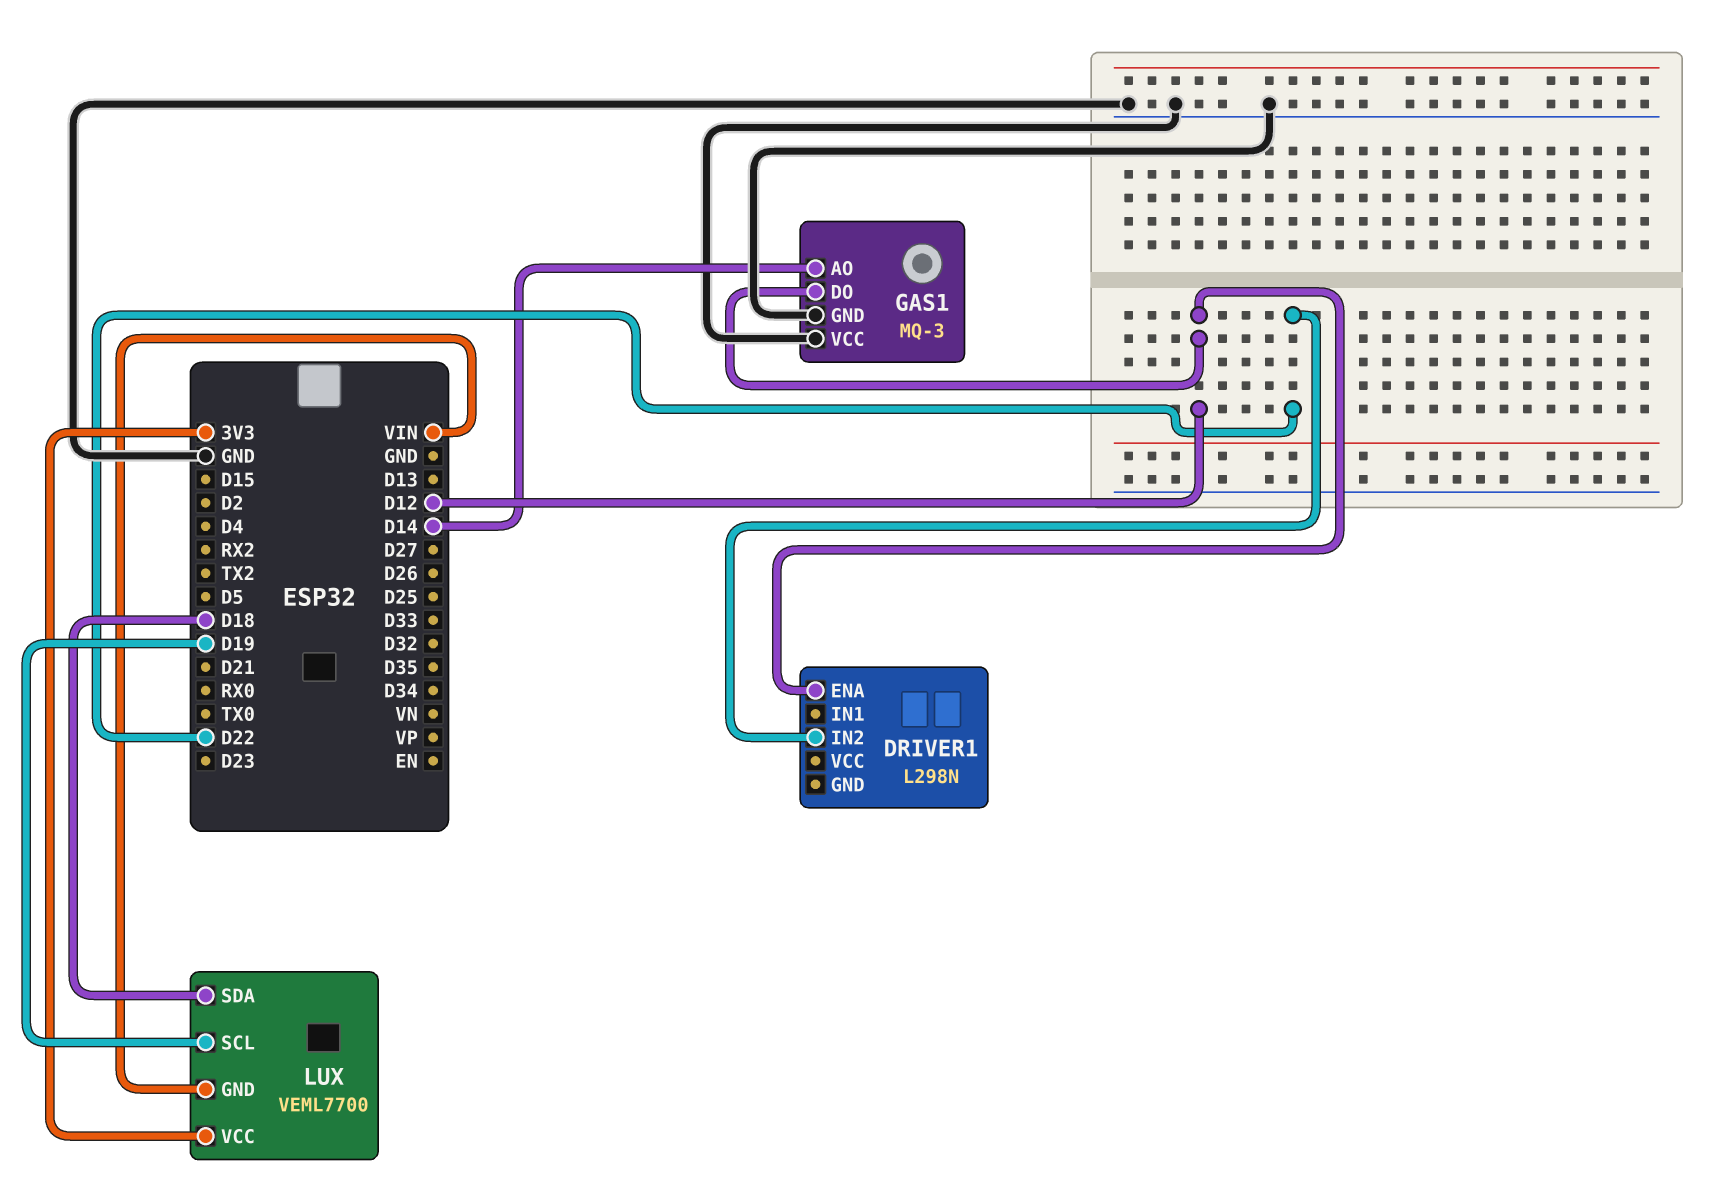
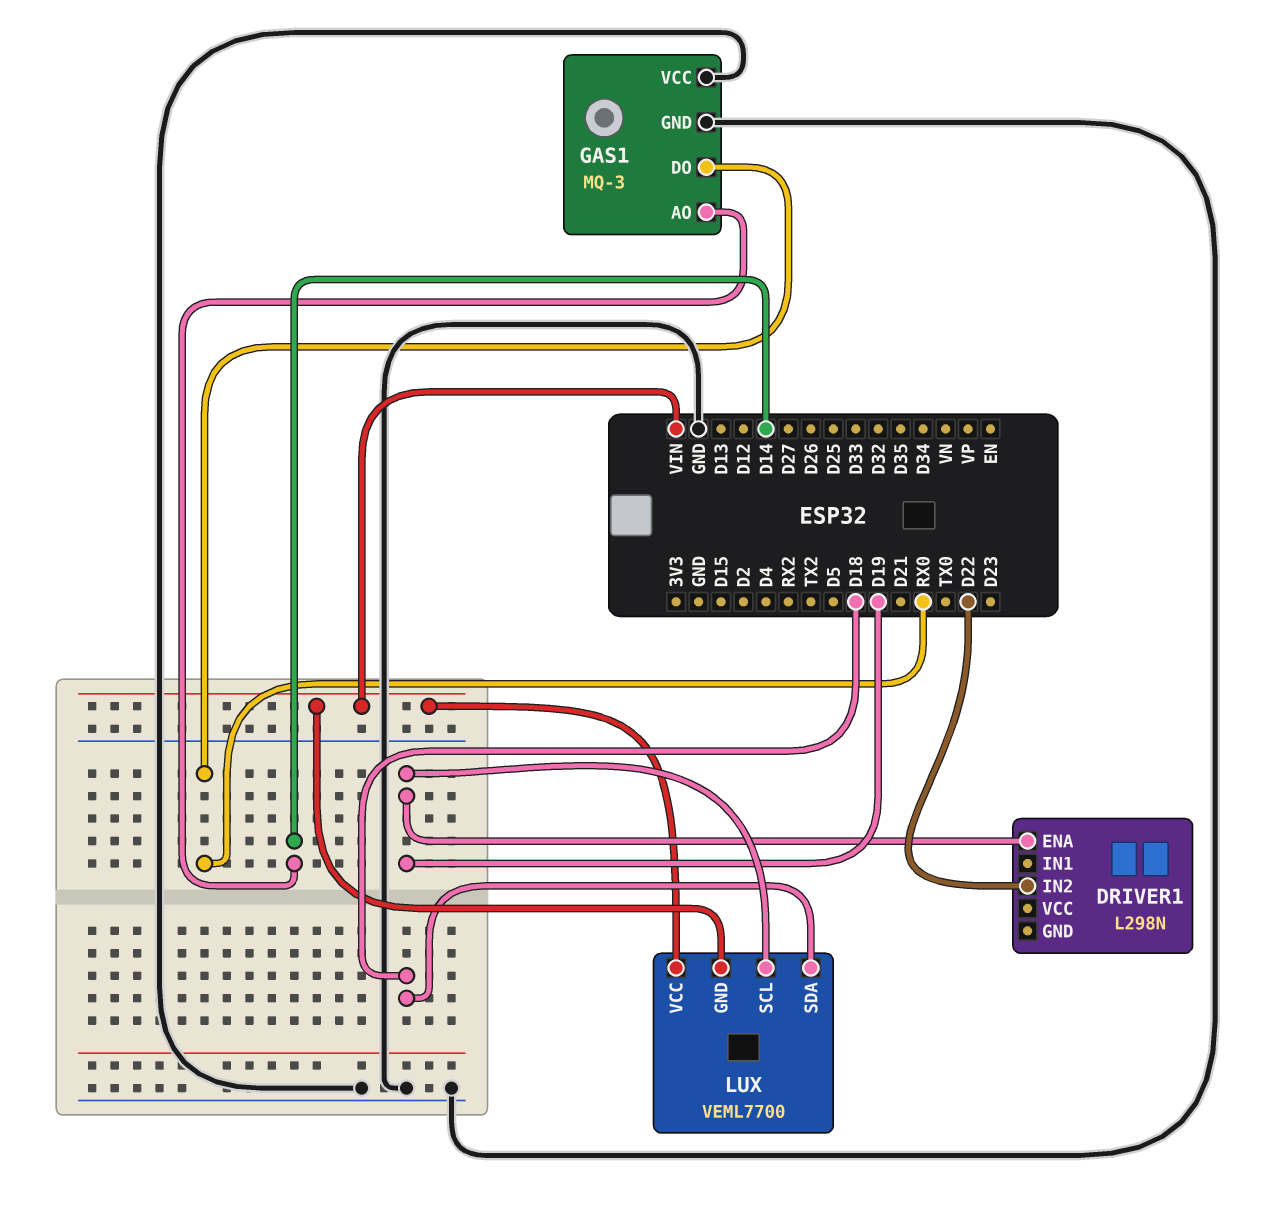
DRIVER1 pin ENA: D12 -> D19
GAS1 pin DO: D12 -> RX0
LUX pin VCC: 3V3 -> VIN

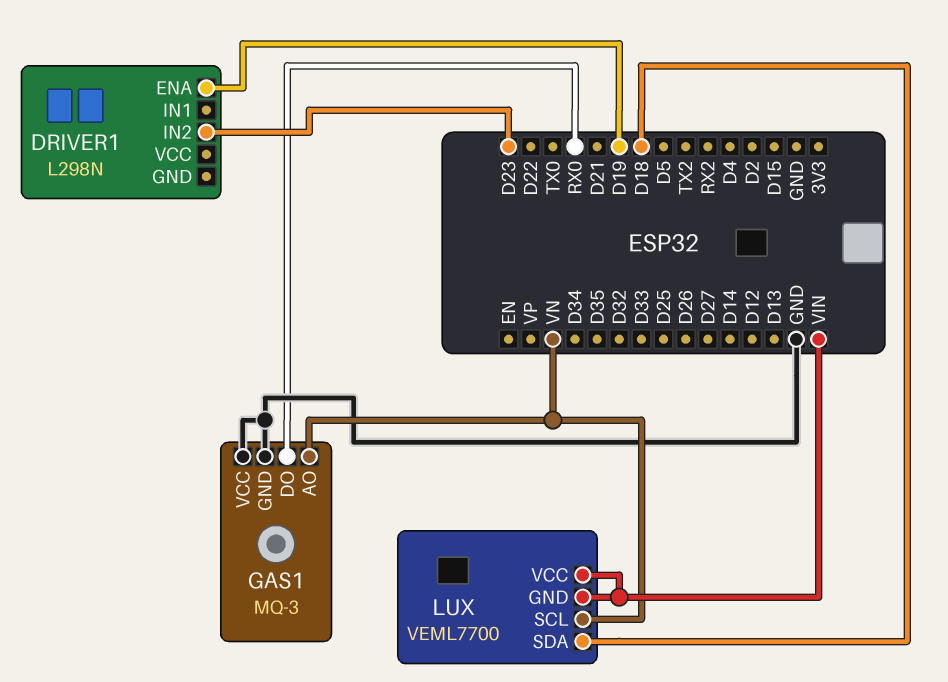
DRIVER1 pin IN2: D22 -> D23
GAS1 pin AO: D14 -> VN
LUX pin SCL: D19 -> VN

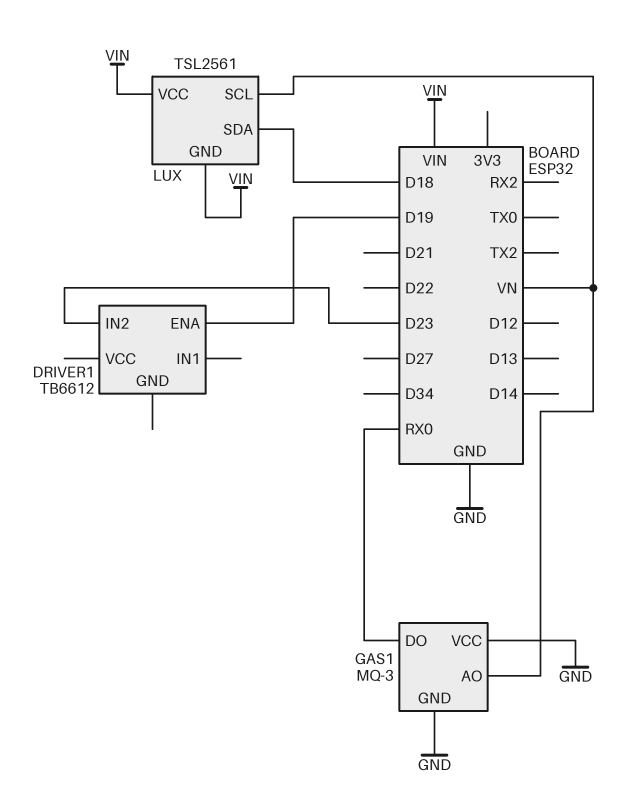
DRIVER1: L298N -> TB6612
LUX: VEML7700 -> TSL2561

